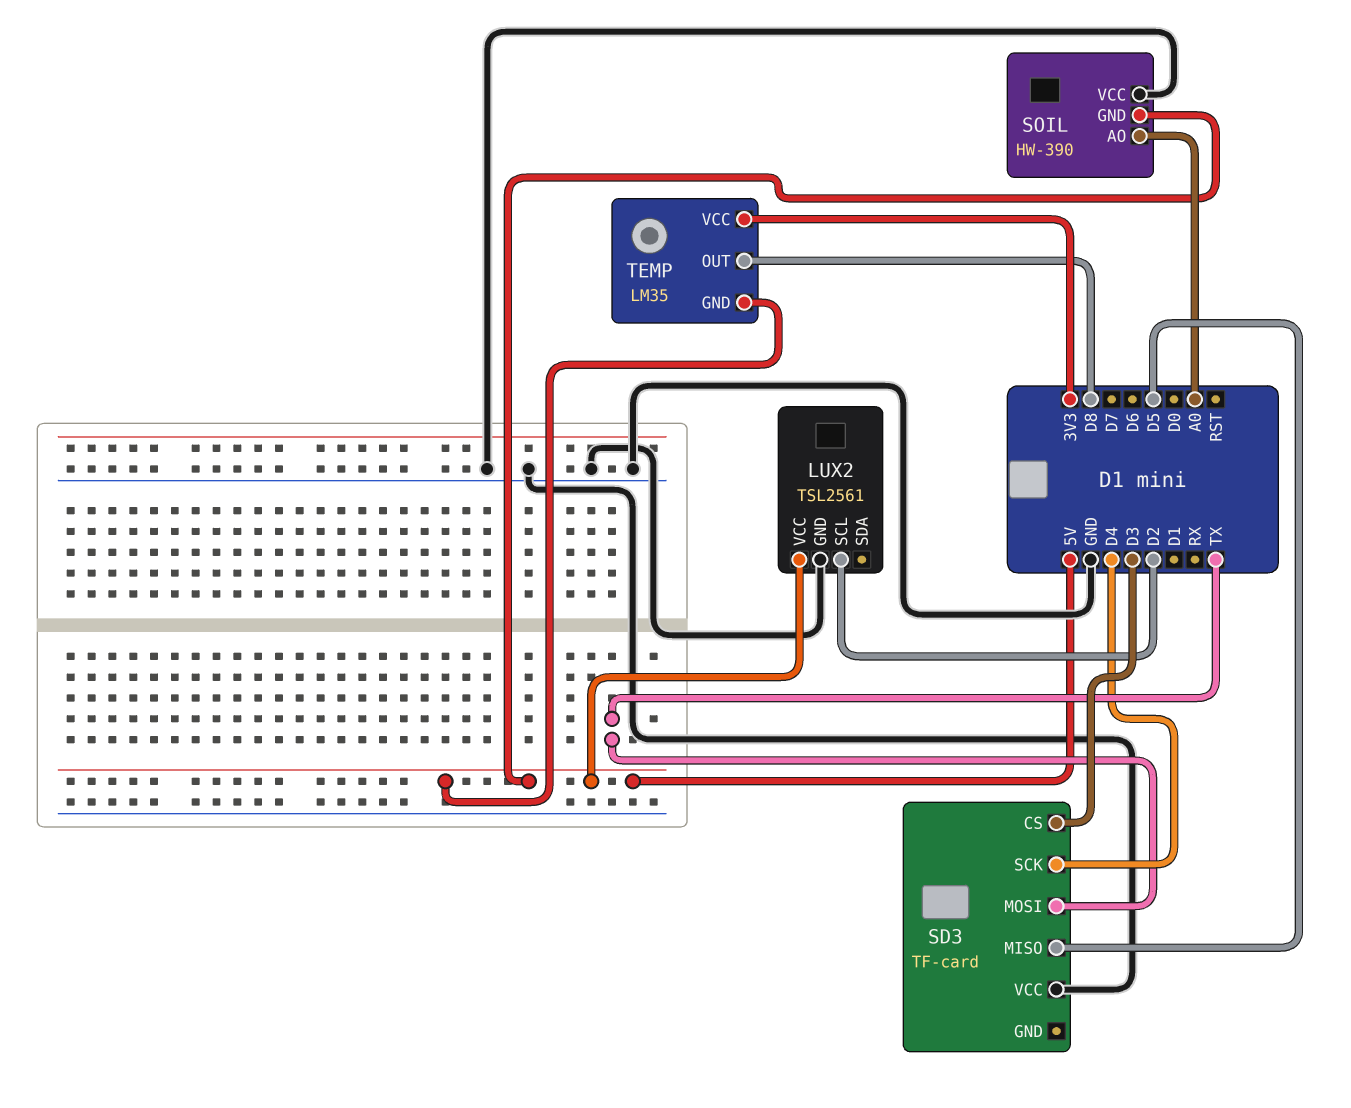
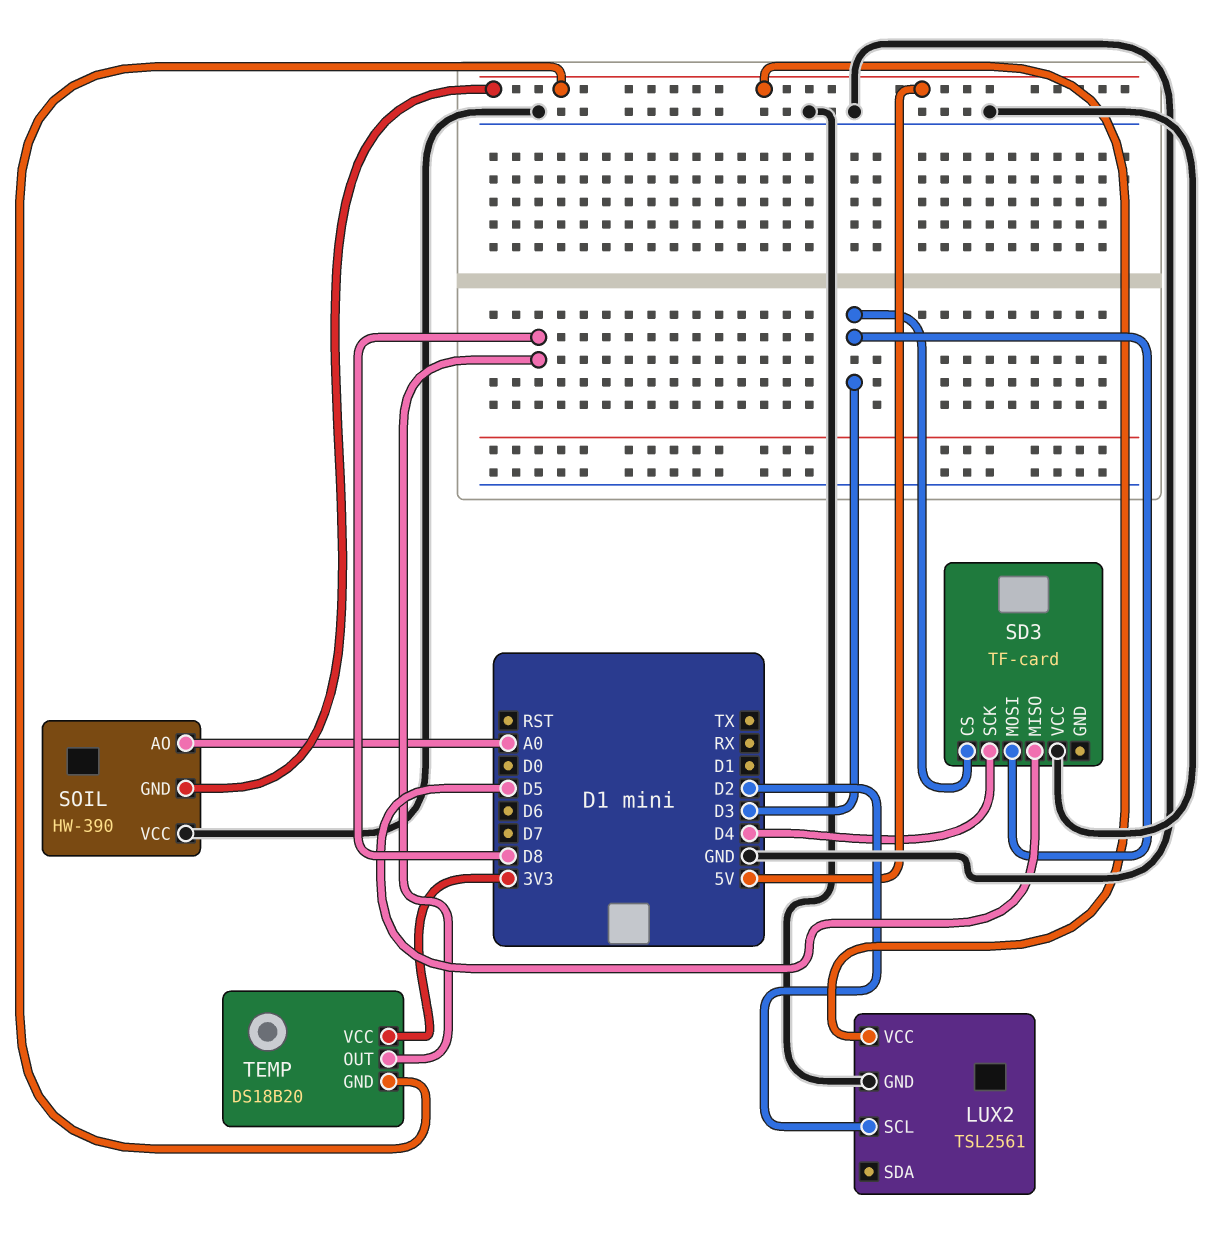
SD3 pin MOSI: TX -> D3
TEMP: LM35 -> DS18B20

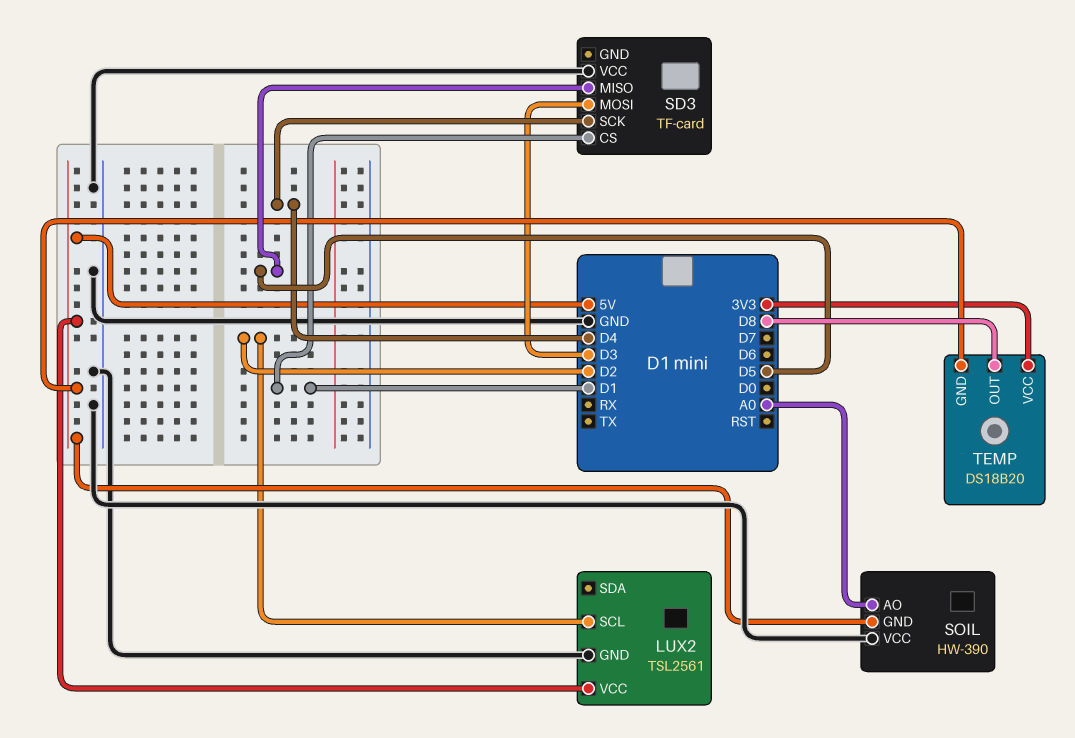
SD3 pin CS: D3 -> D1

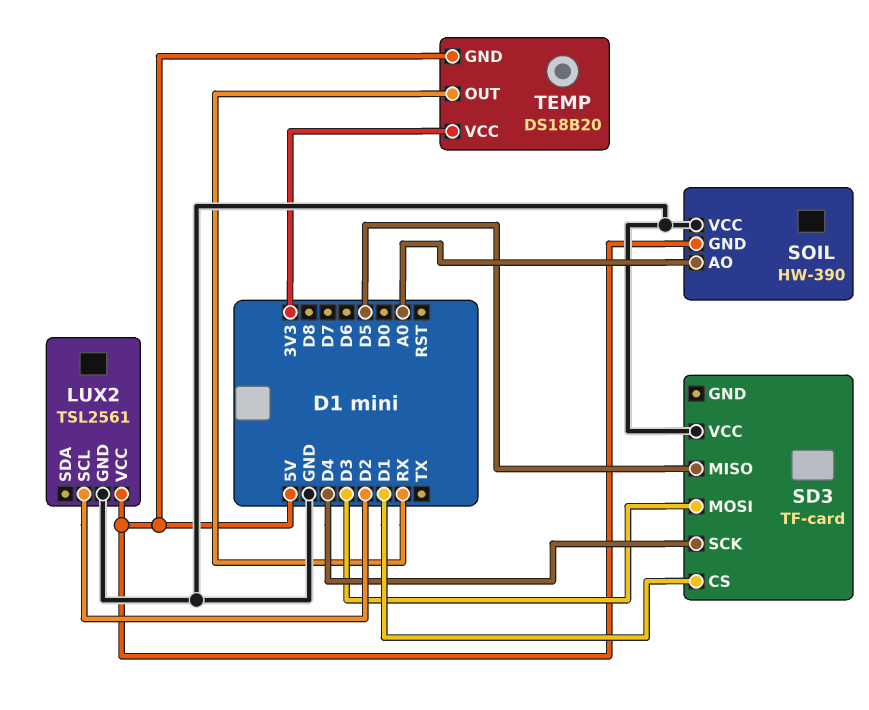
TEMP pin OUT: D8 -> RX

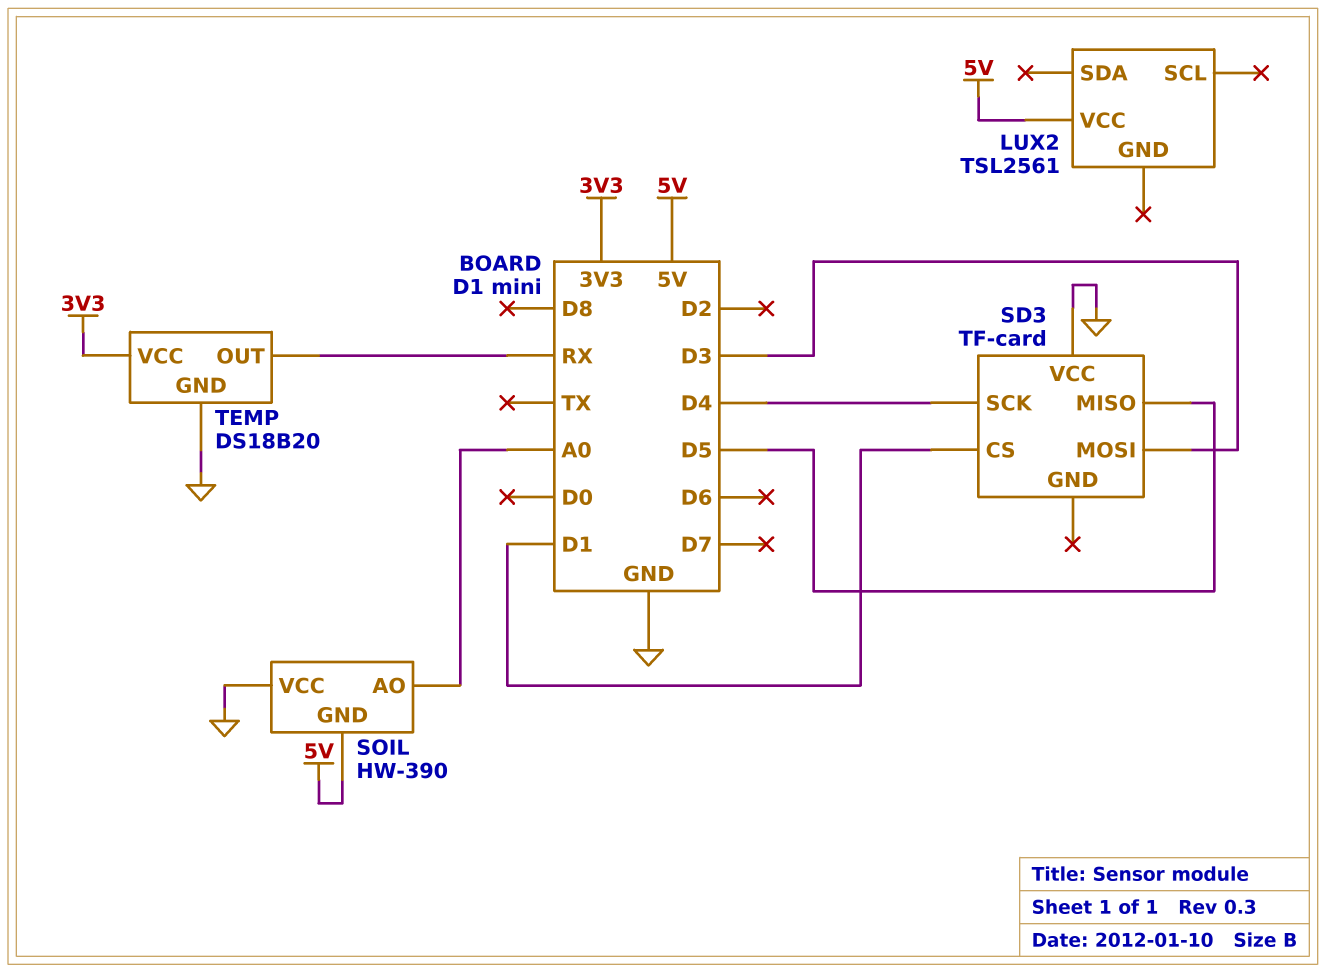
LUX2 pin GND: GND -> none
LUX2 pin SCL: D2 -> none
TEMP pin GND: 5V -> GND

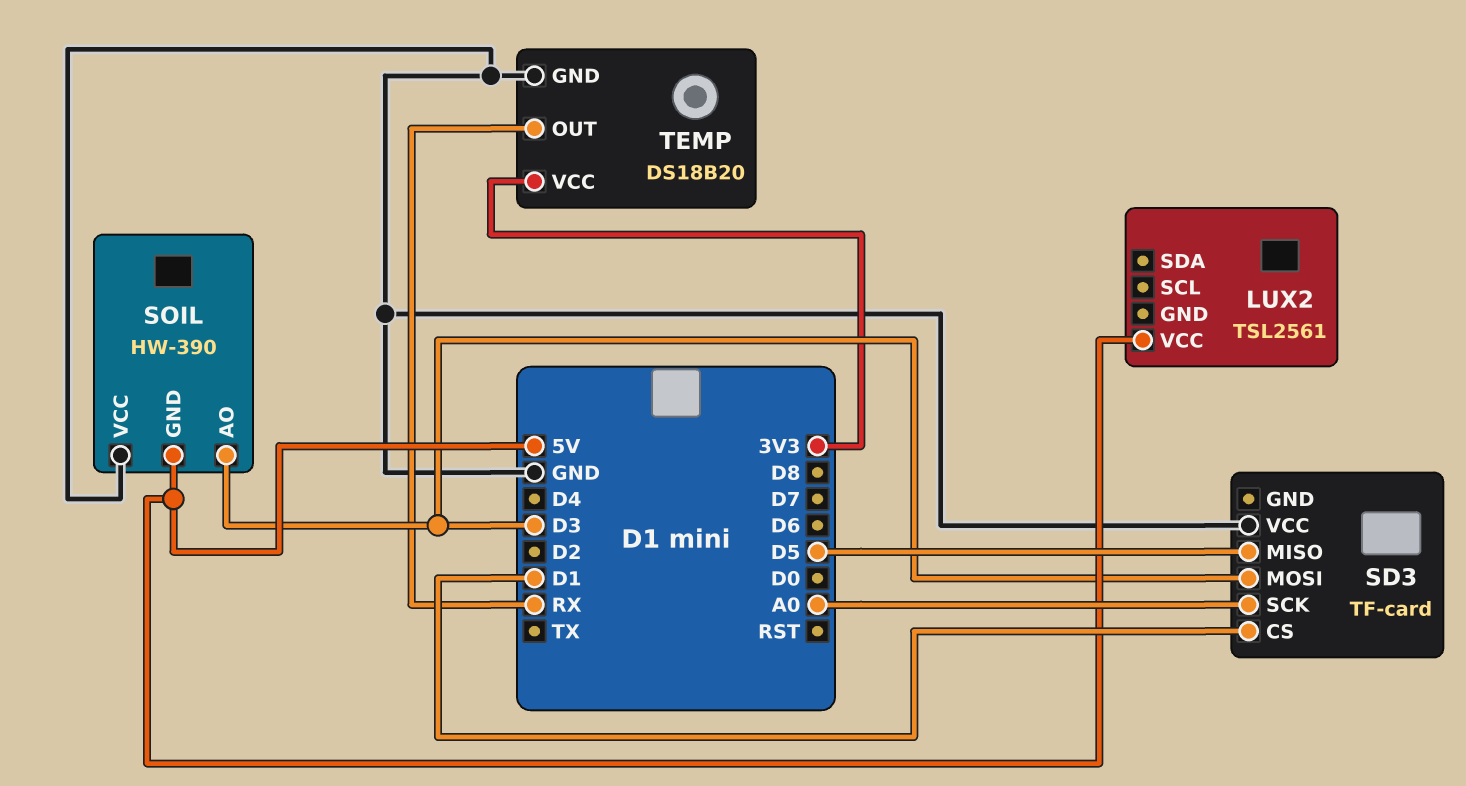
SD3 pin SCK: D4 -> A0
SOIL pin AO: A0 -> D3

